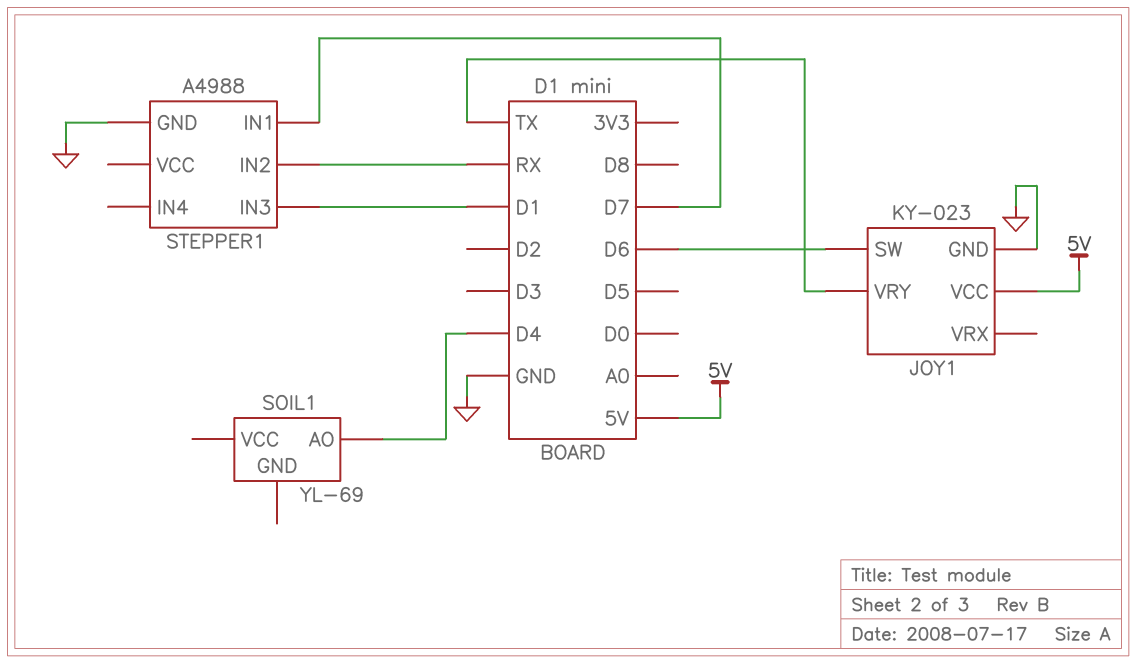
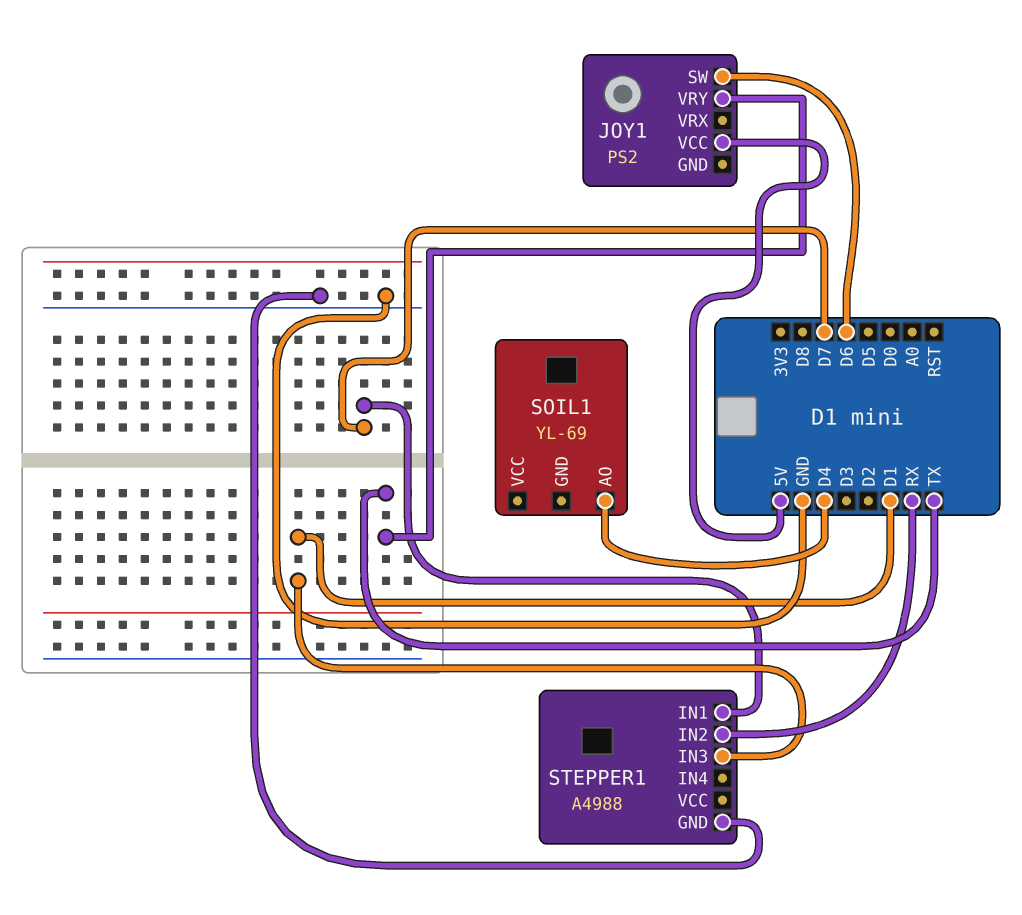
JOY1: KY-023 -> PS2
JOY1 pin GND: GND -> none

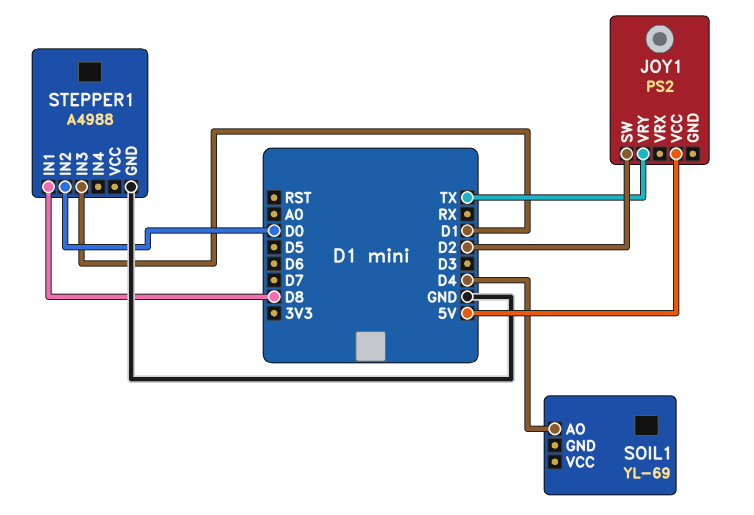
JOY1 pin SW: D6 -> D2
STEPPER1 pin IN1: D7 -> D8
STEPPER1 pin IN2: RX -> D0

